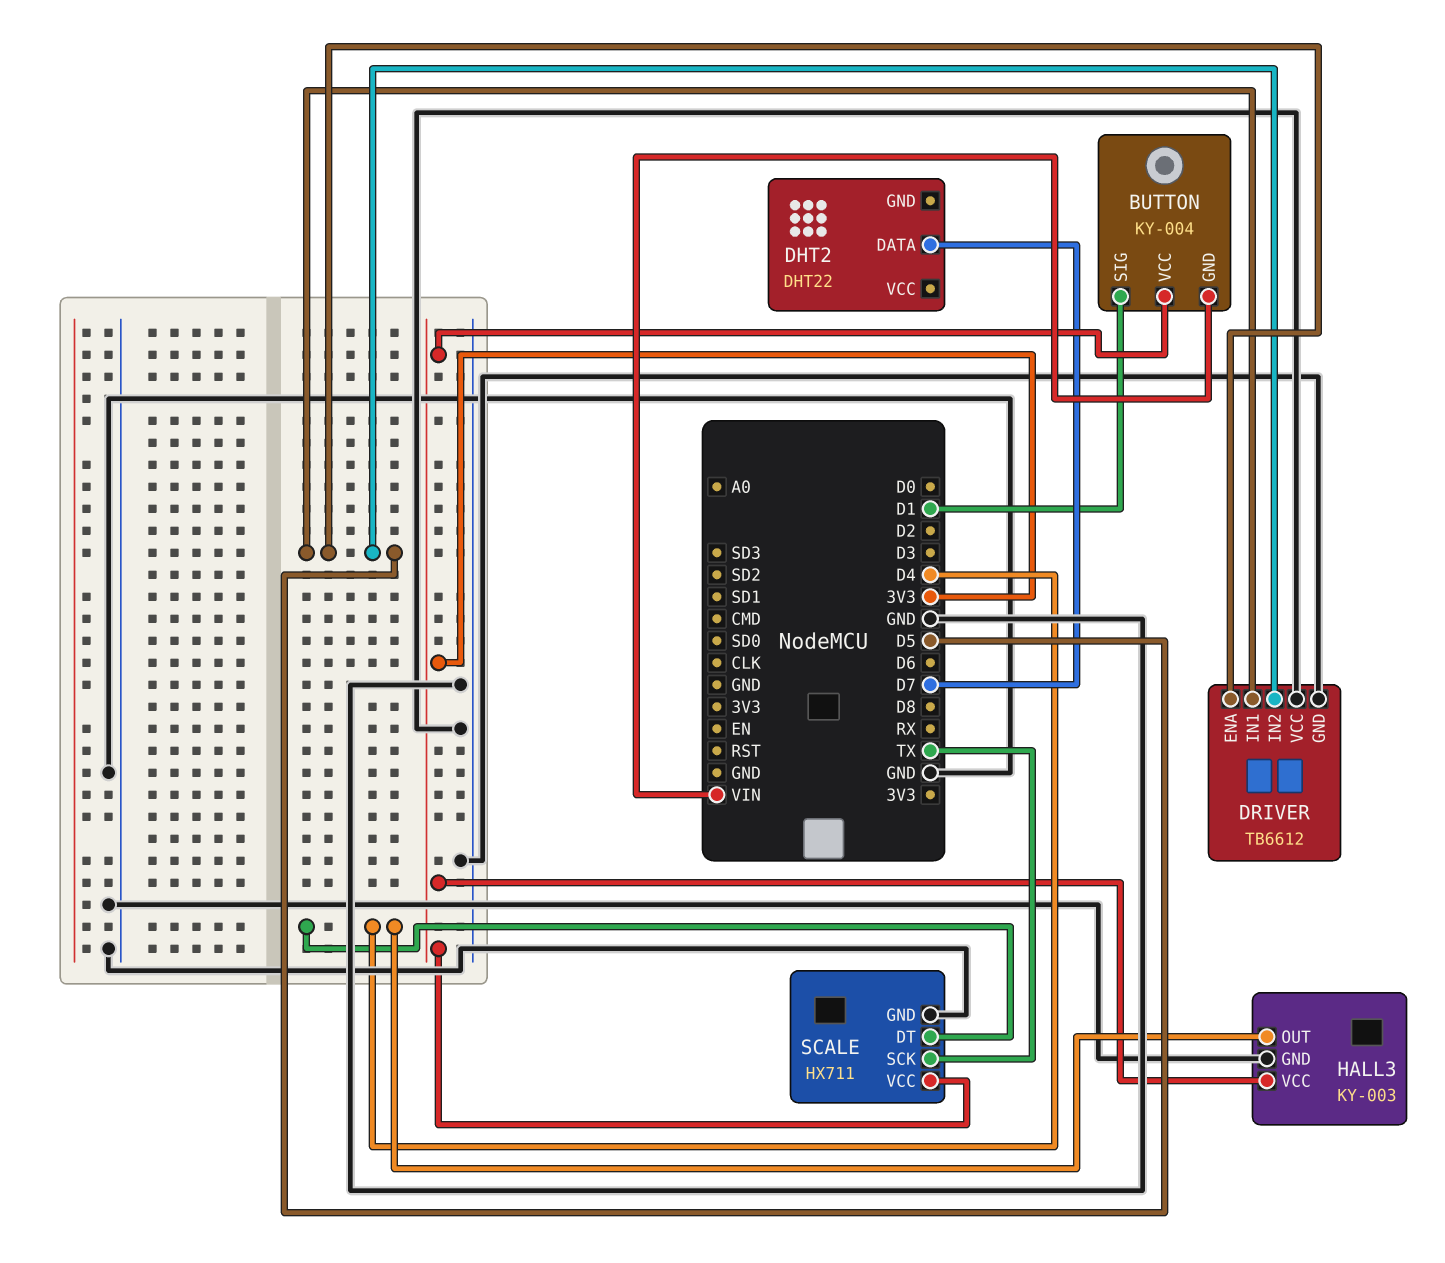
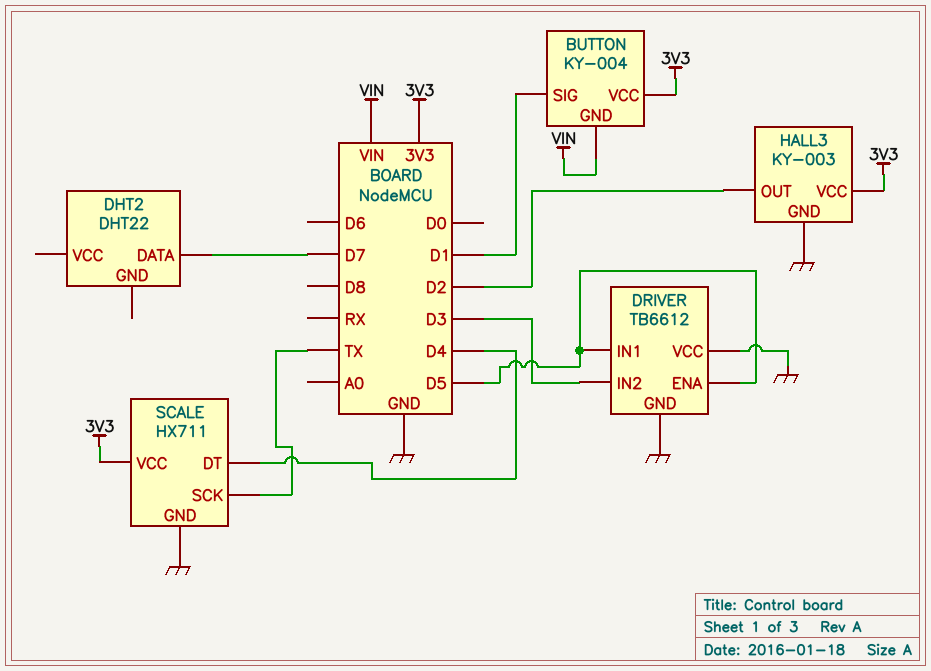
DRIVER pin IN2: D5 -> D3
HALL3 pin OUT: D4 -> D2

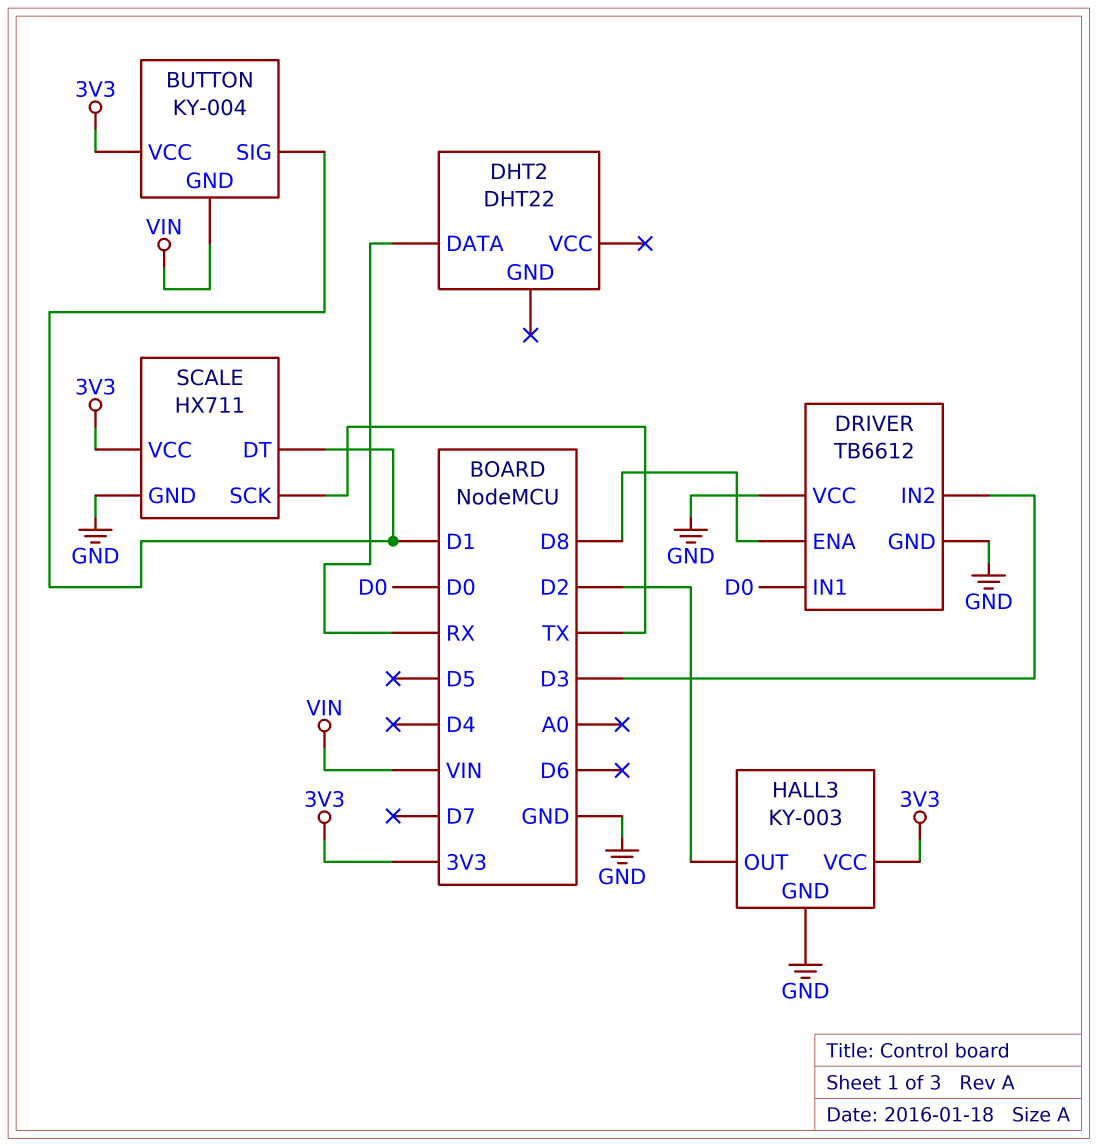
DHT2 pin DATA: D7 -> RX
DRIVER pin ENA: D5 -> D8
DRIVER pin IN1: D5 -> D0
SCALE pin DT: D4 -> D1

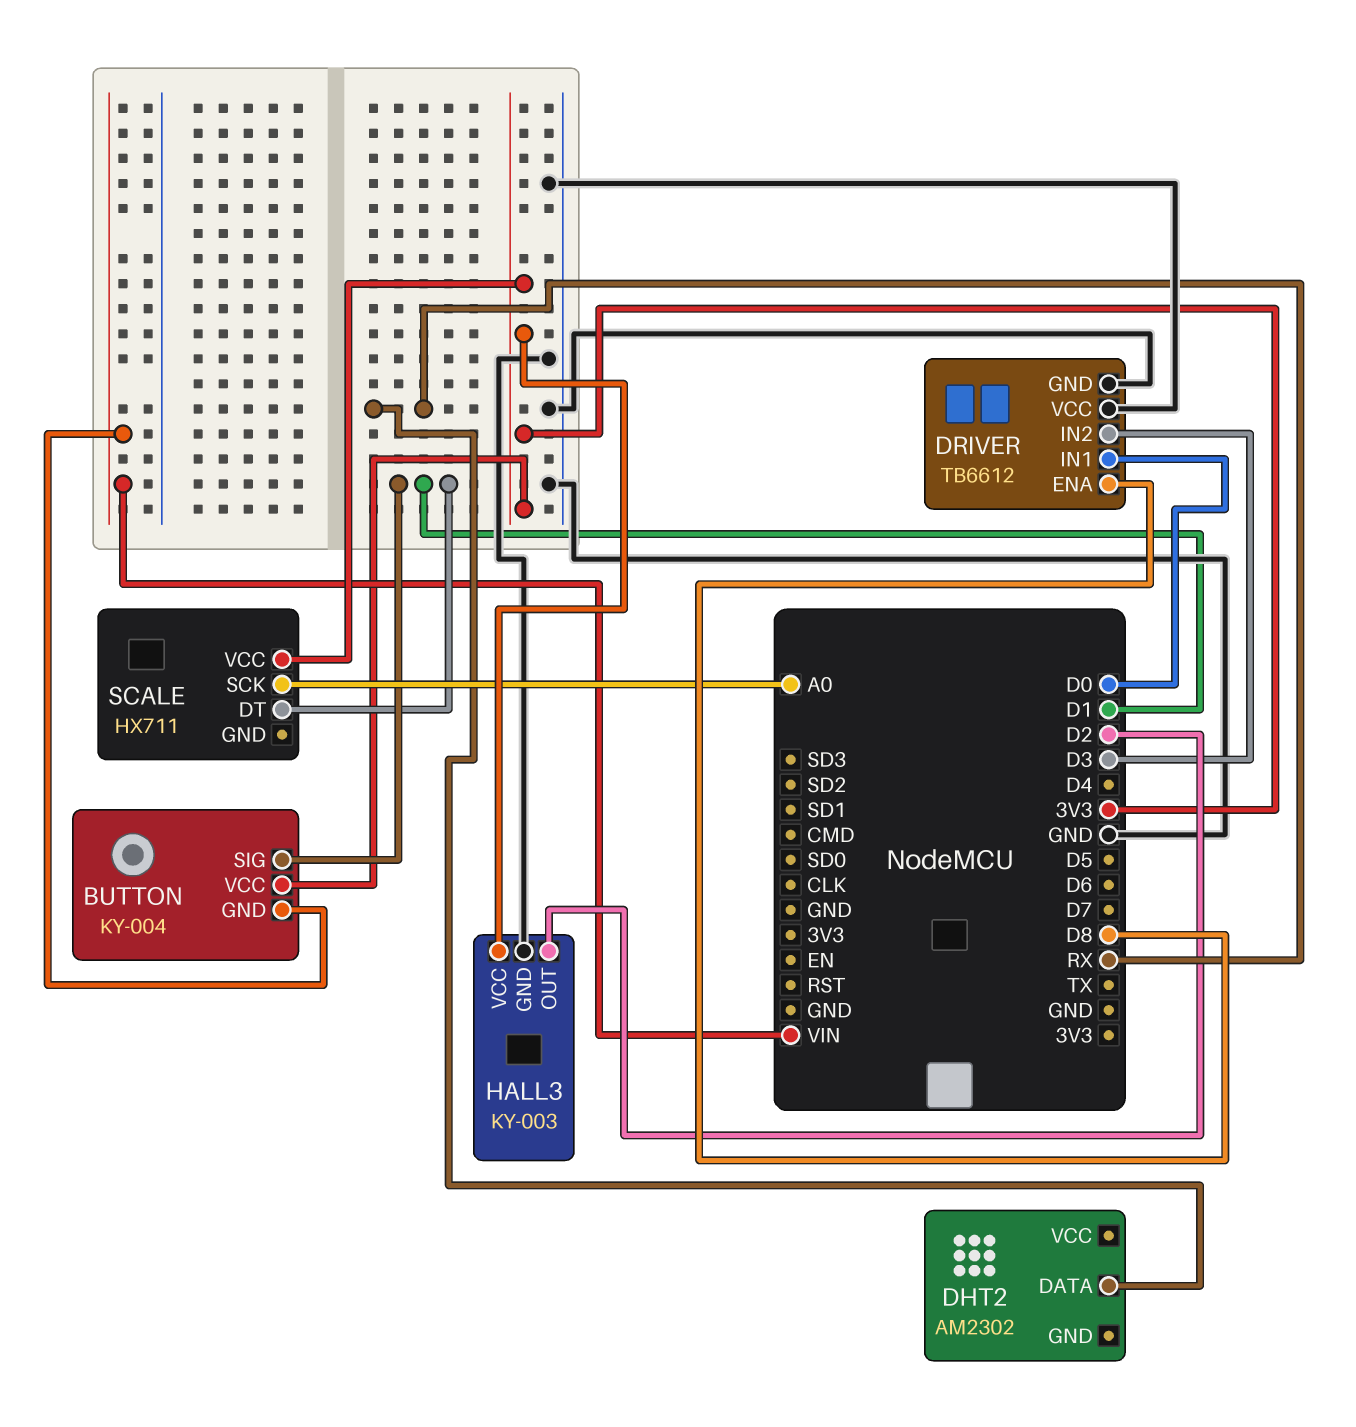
DHT2: DHT22 -> AM2302
SCALE pin GND: GND -> none
SCALE pin SCK: TX -> A0

